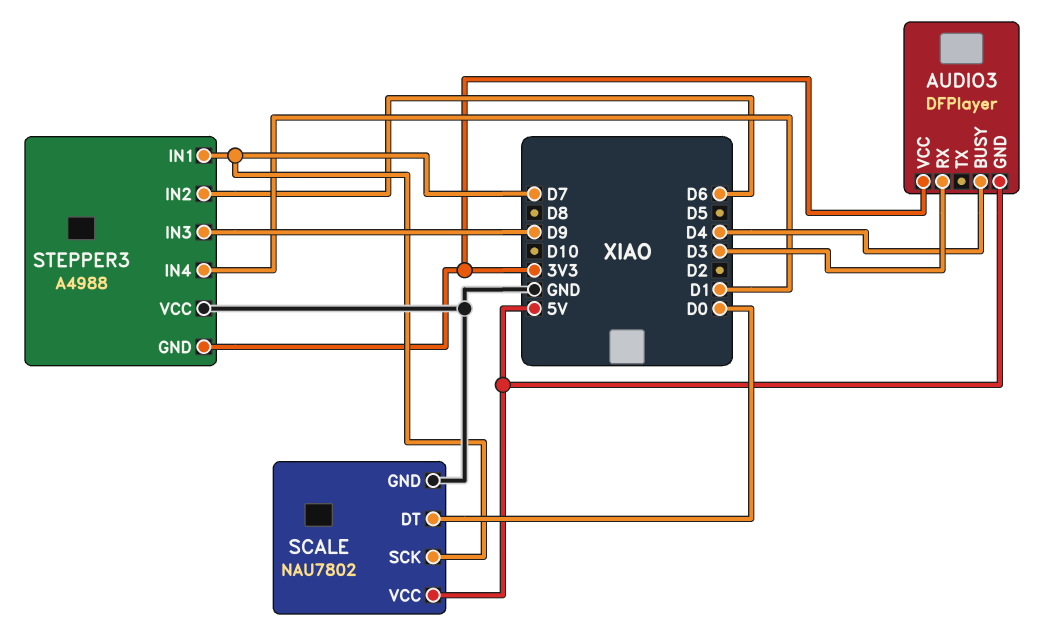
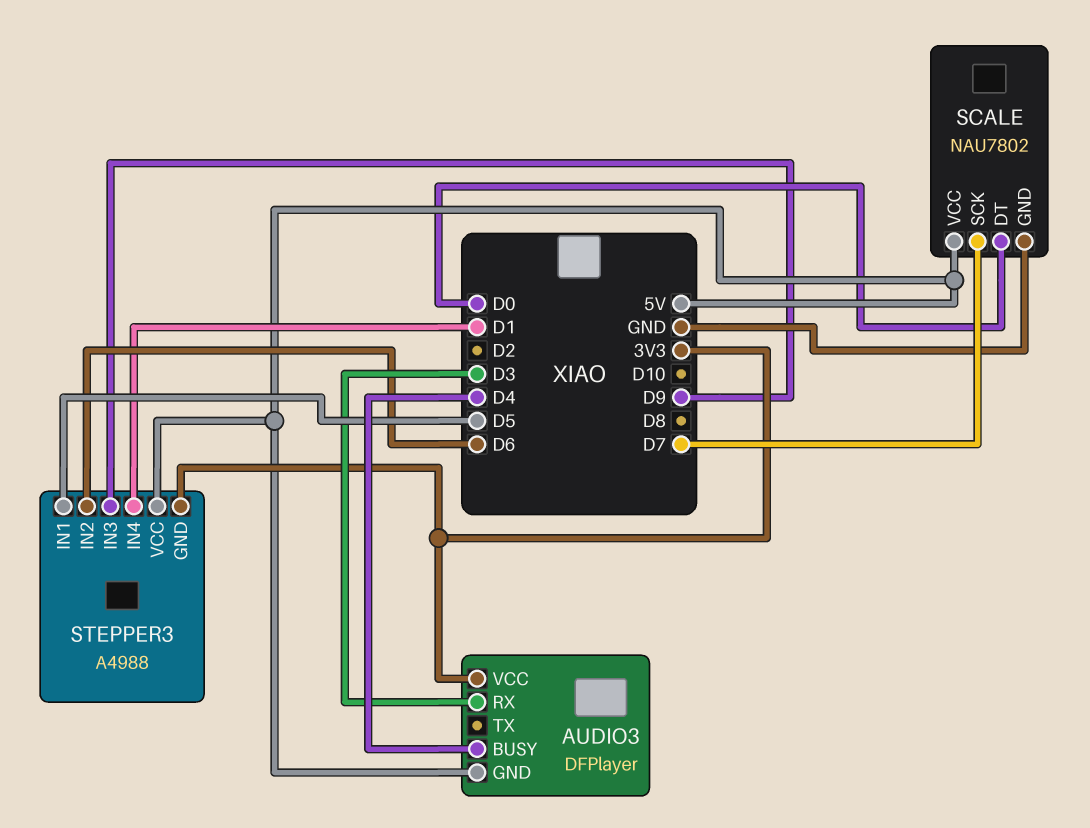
STEPPER3 pin IN1: D7 -> D5
STEPPER3 pin VCC: GND -> 5V

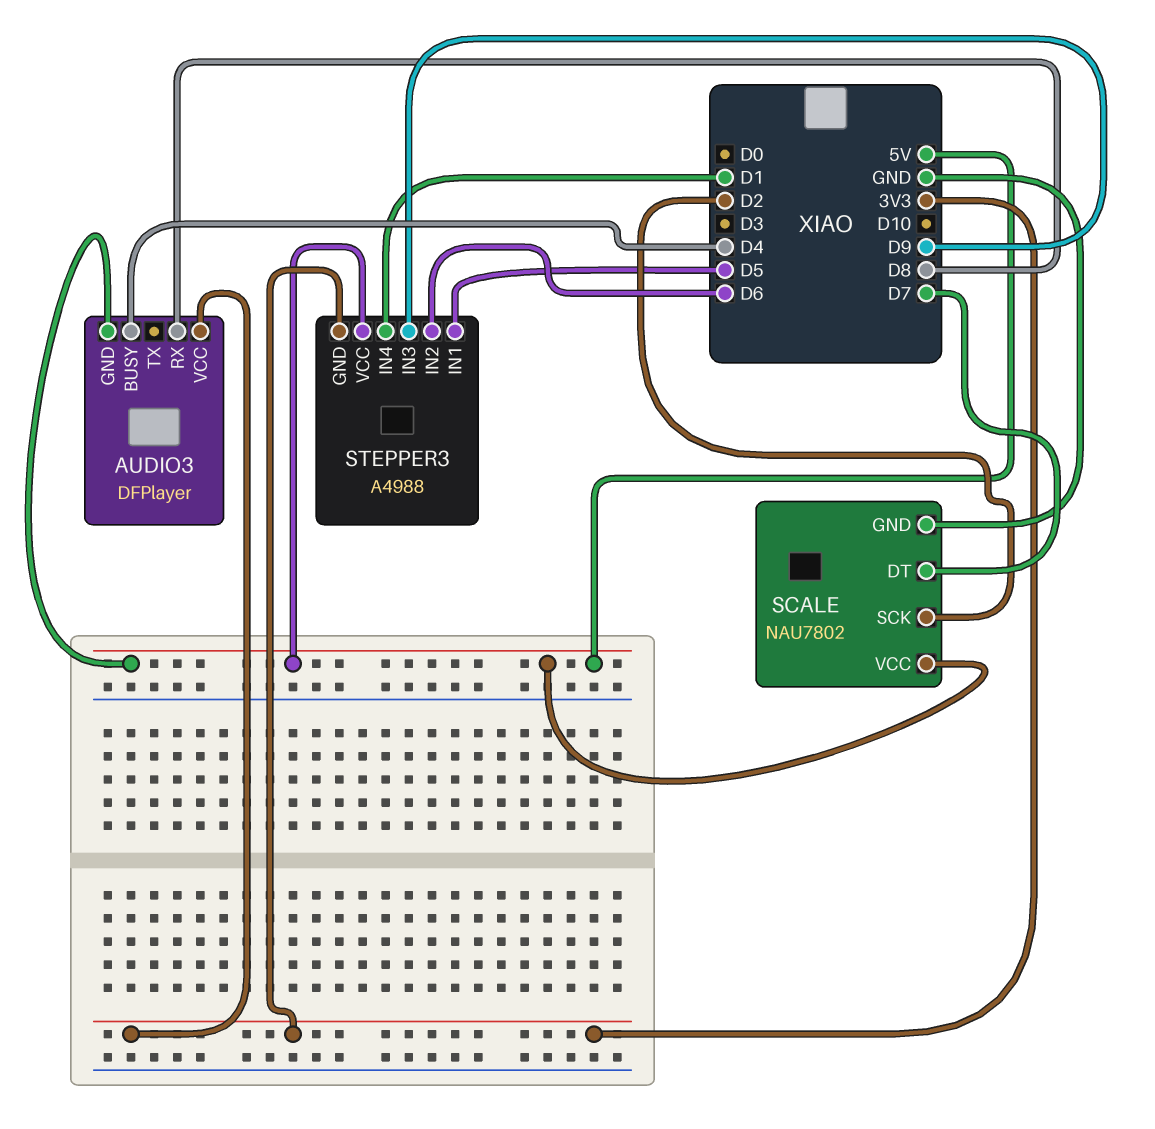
AUDIO3 pin RX: D3 -> D8
SCALE pin DT: D0 -> D7
SCALE pin SCK: D7 -> D2

